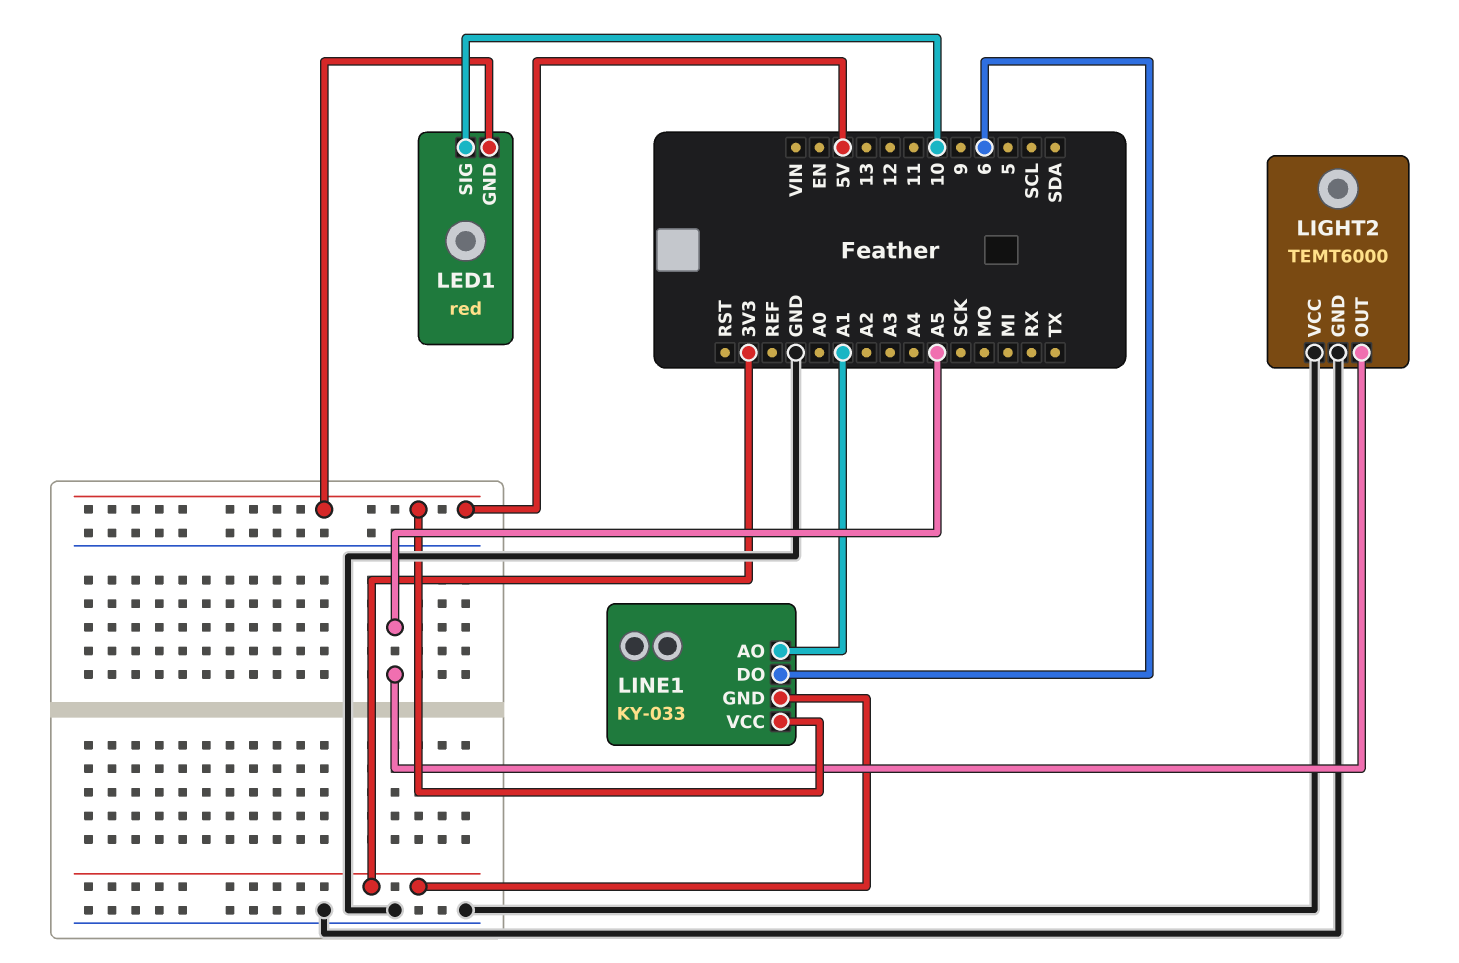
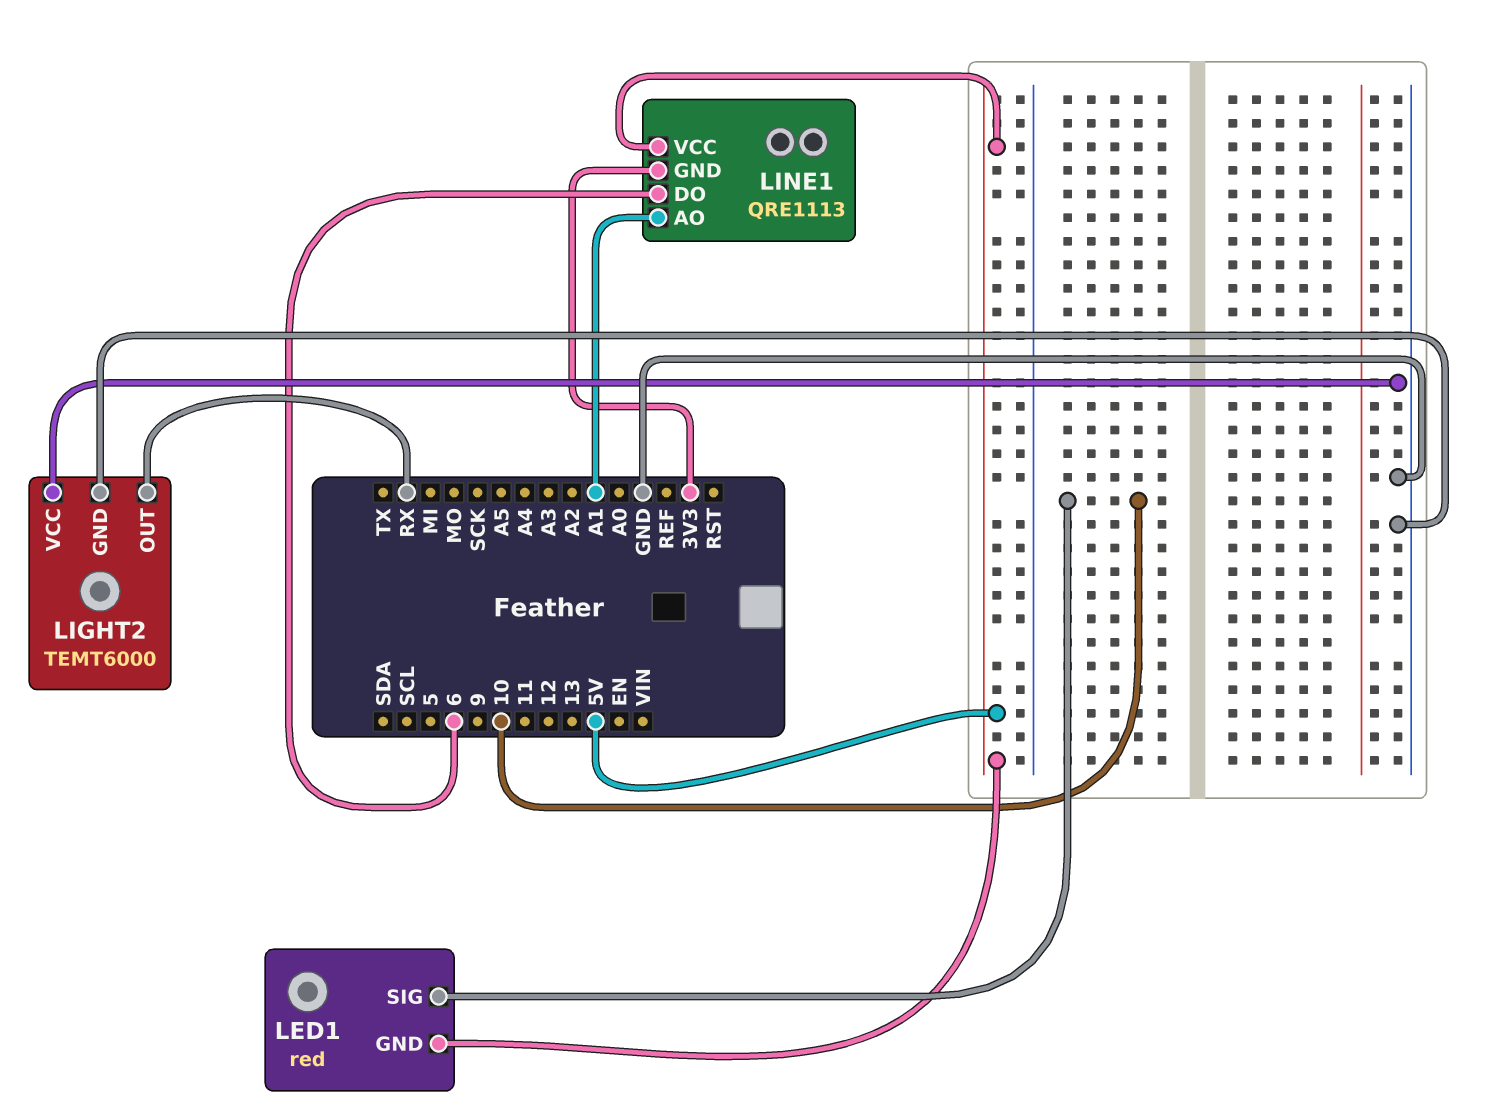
LIGHT2 pin OUT: A5 -> RX
LINE1: KY-033 -> QRE1113

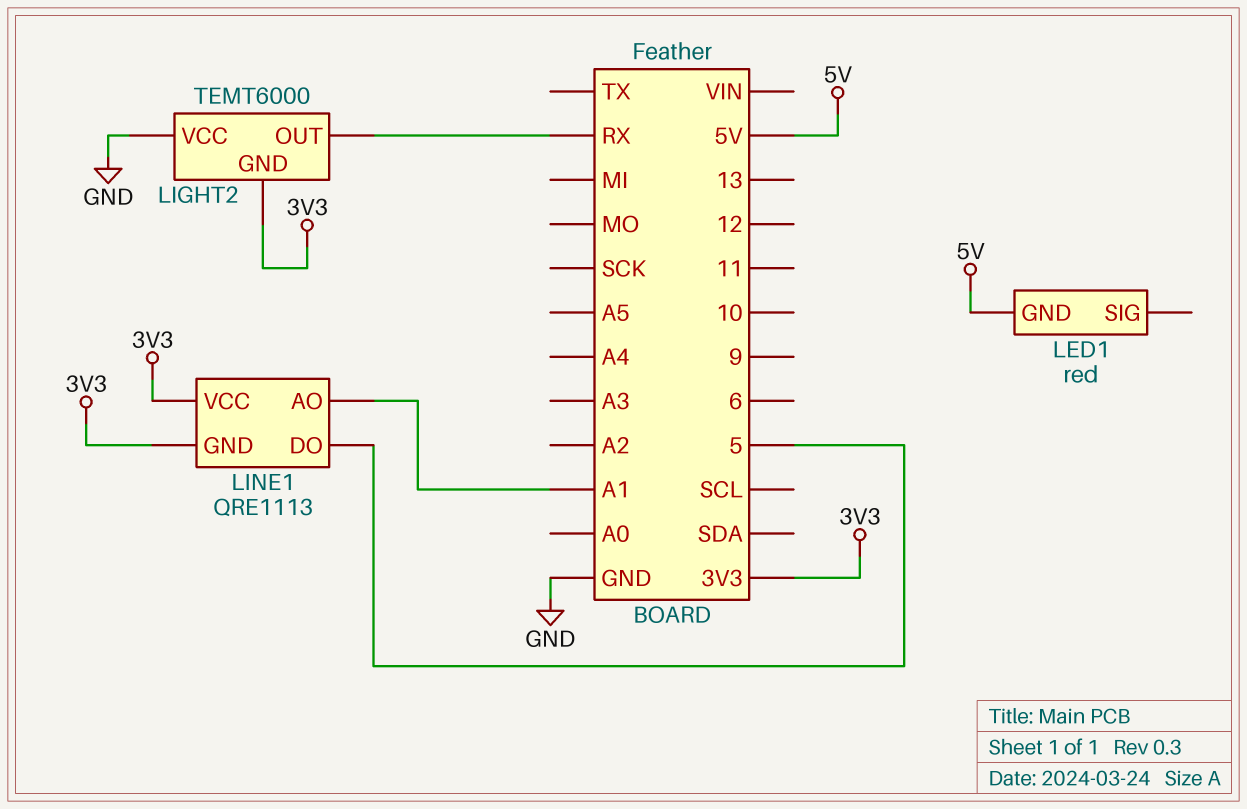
LED1 pin SIG: 10 -> none
LIGHT2 pin GND: GND -> 3V3
LINE1 pin DO: 6 -> 5
LINE1 pin VCC: 5V -> 3V3

